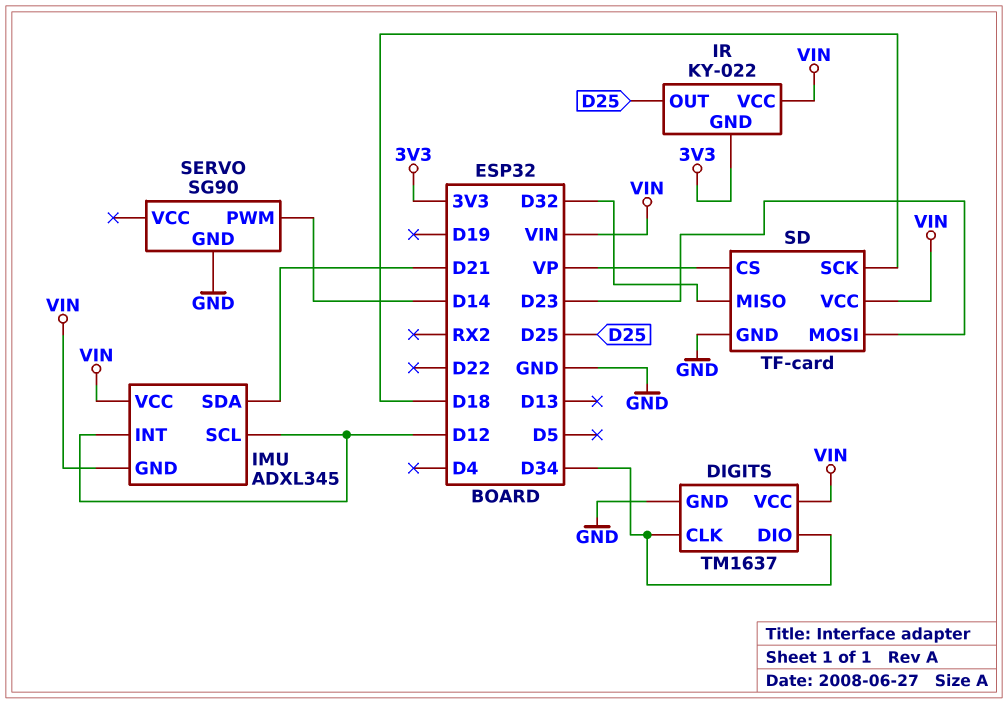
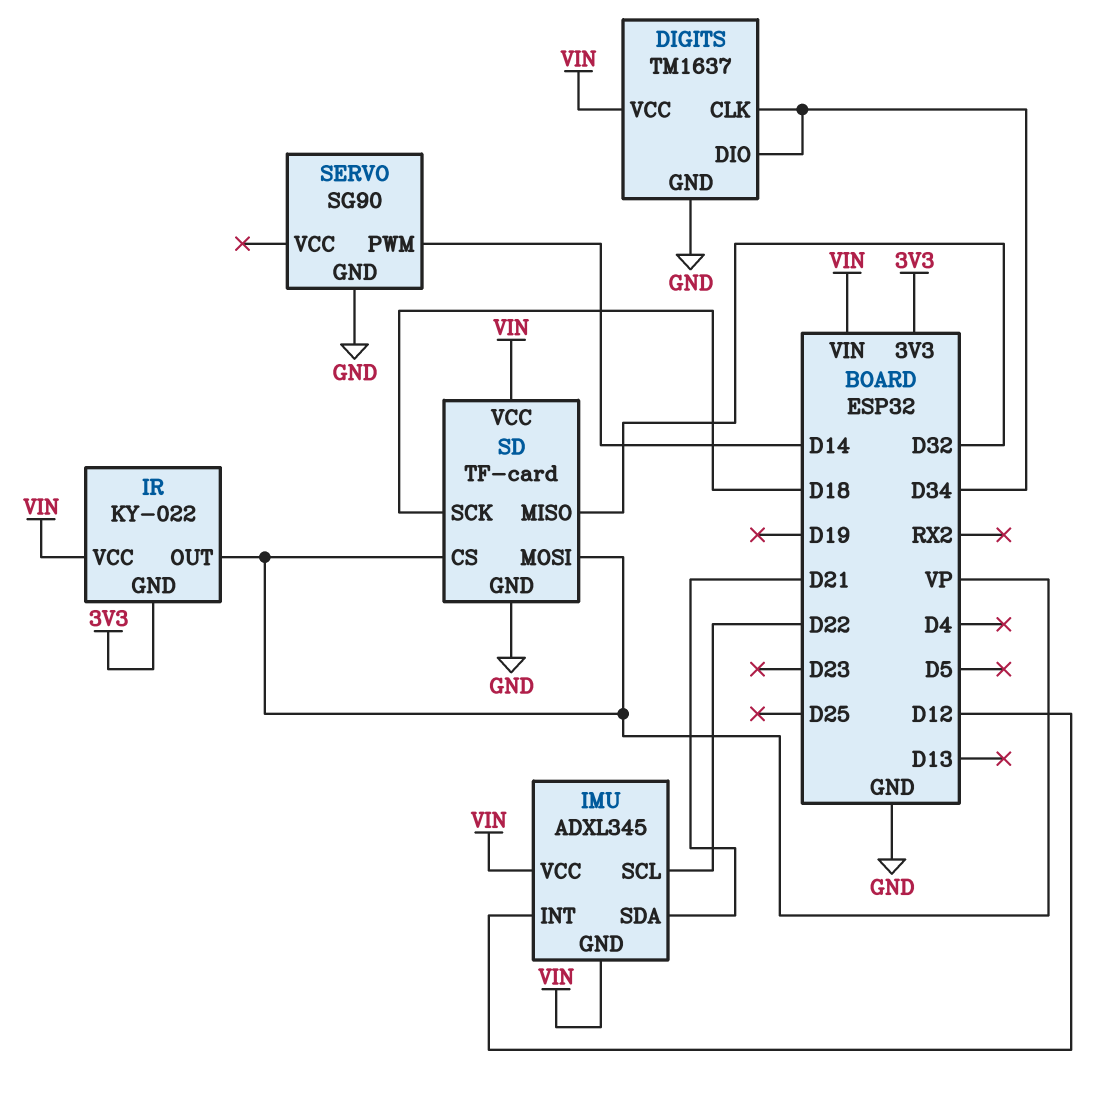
IMU pin SCL: D12 -> D22
IR pin OUT: D25 -> VP
SD pin MOSI: D23 -> VP

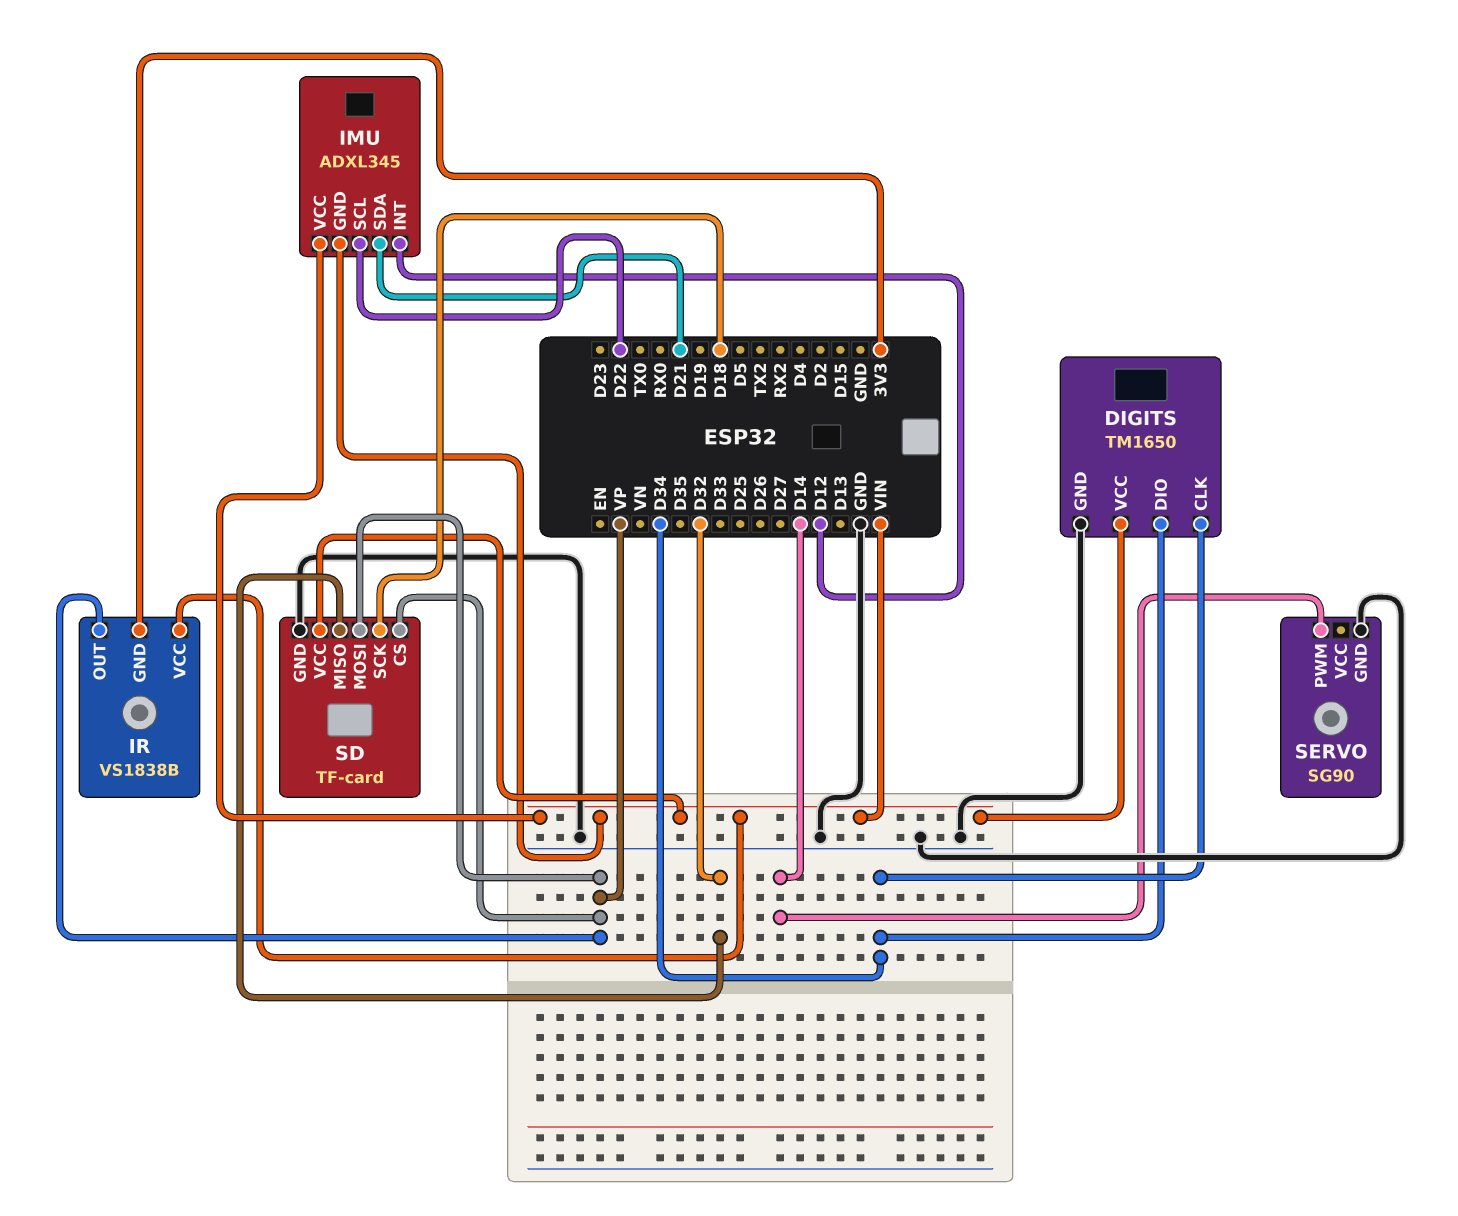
DIGITS: TM1637 -> TM1650
IR: KY-022 -> VS1838B

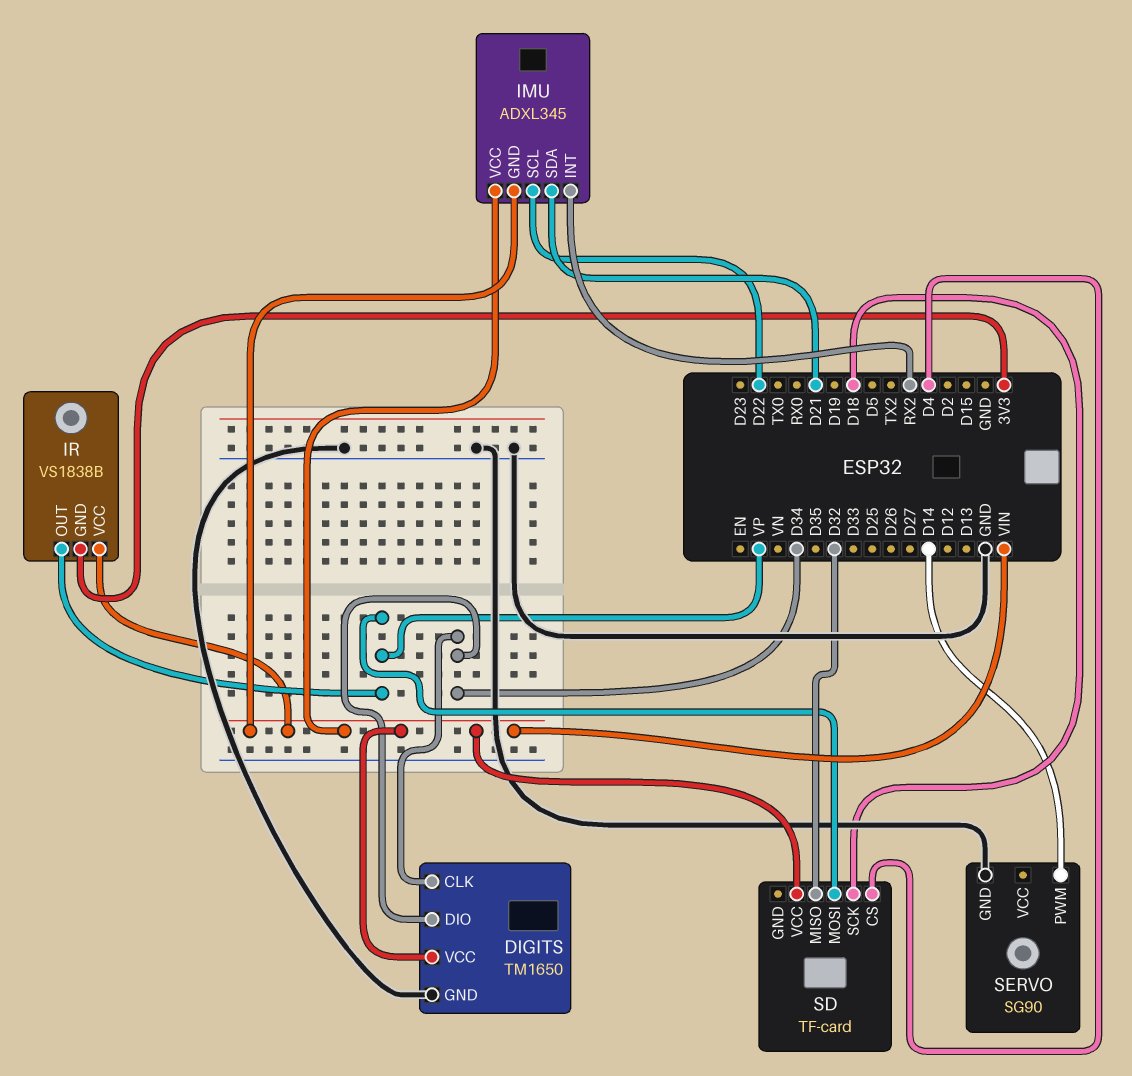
IMU pin INT: D12 -> RX2
SD pin CS: VP -> D4
SD pin GND: GND -> none

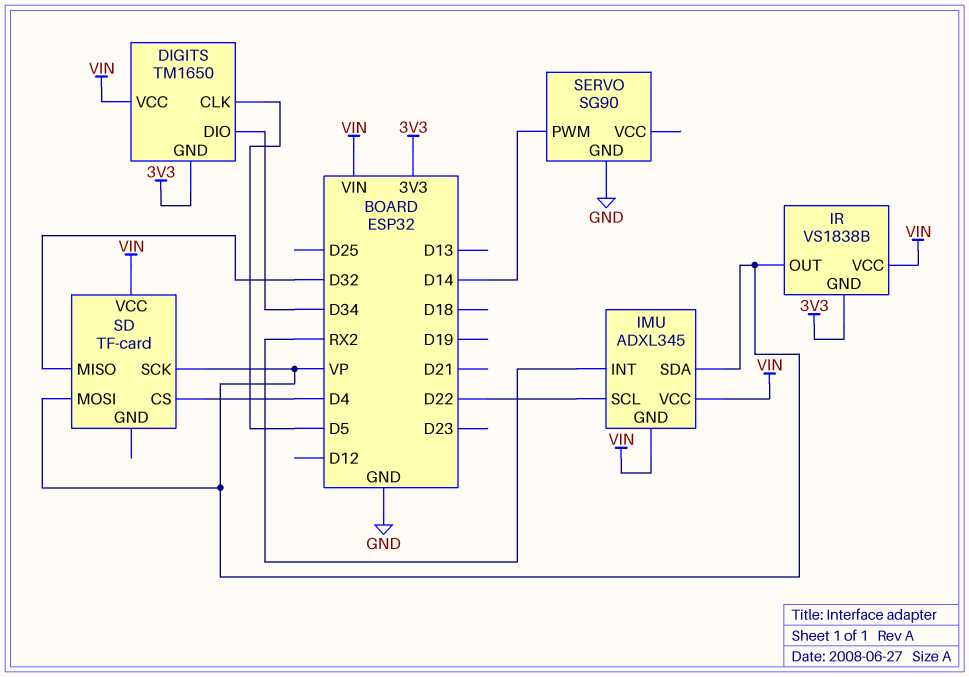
DIGITS pin CLK: D34 -> D5
DIGITS pin GND: GND -> 3V3
IMU pin SDA: D21 -> VP
SD pin SCK: D18 -> VP

